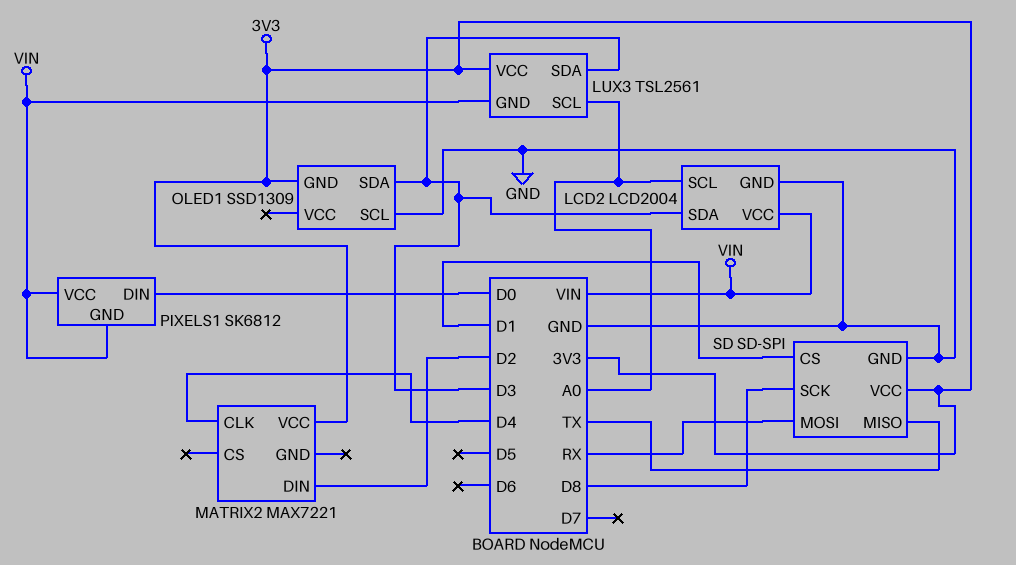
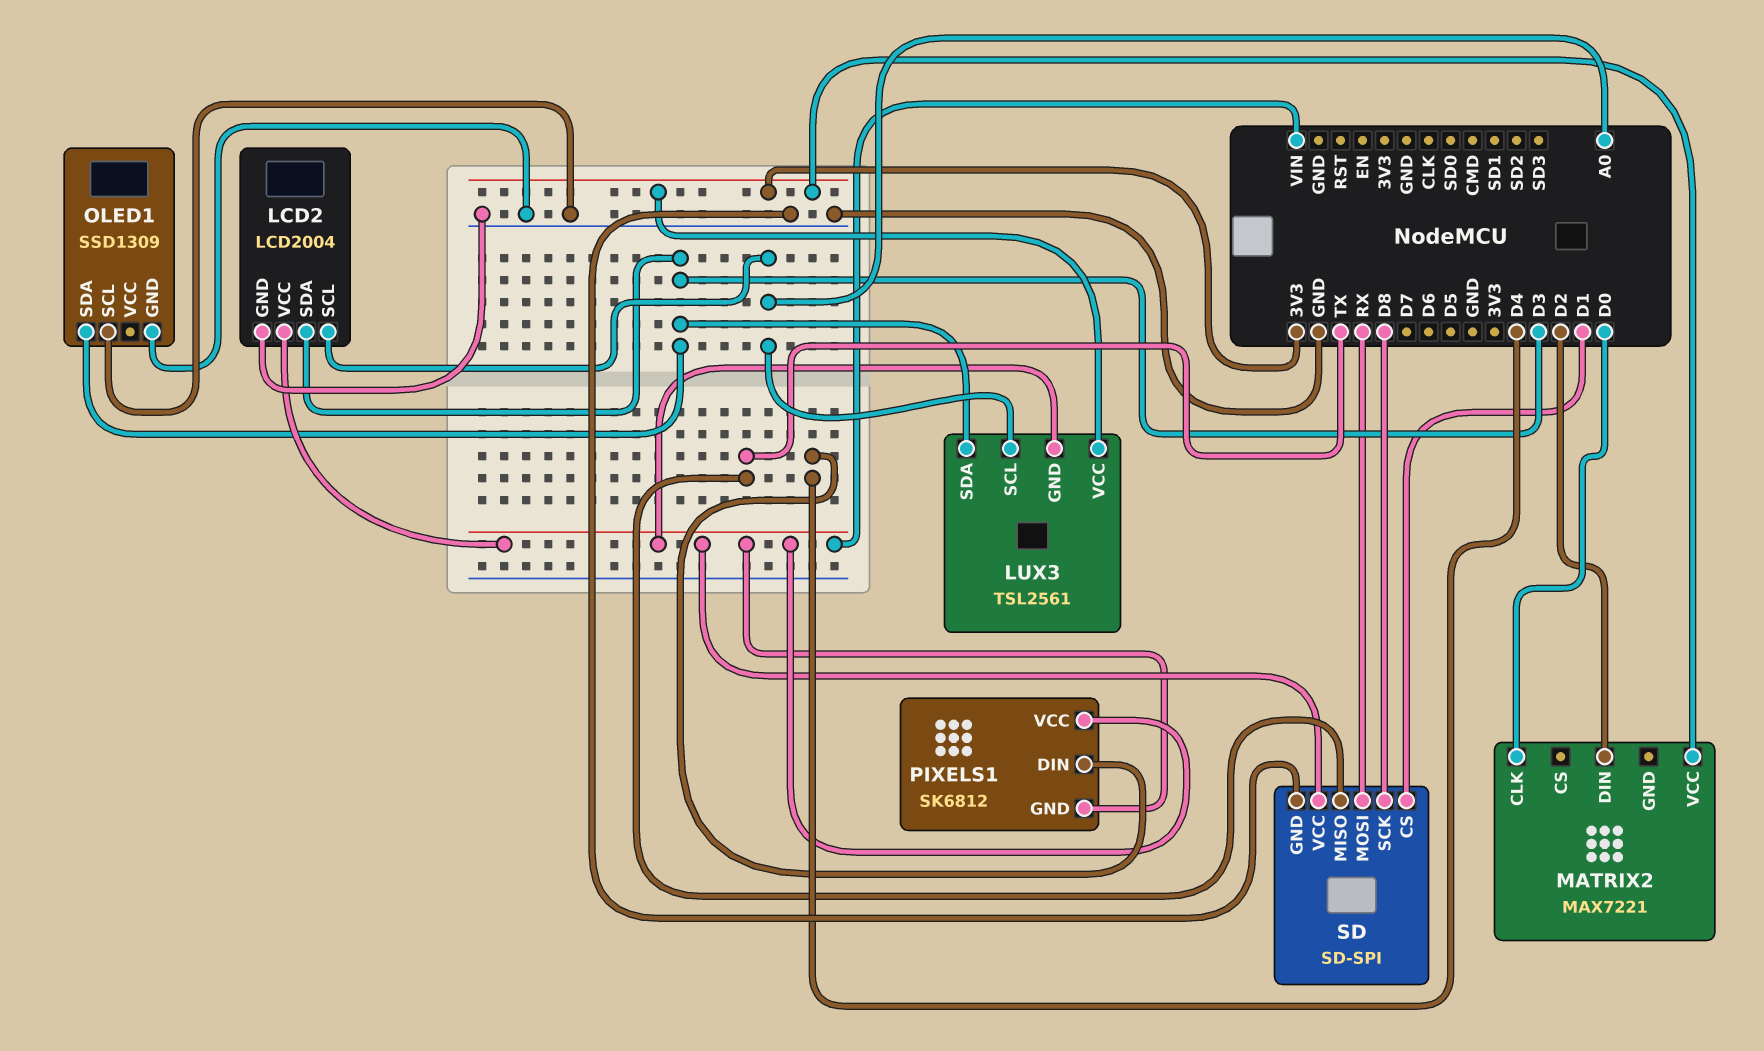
MATRIX2 pin CLK: D4 -> D0
OLED1 pin GND: 3V3 -> GND
PIXELS1 pin DIN: D0 -> D4
SD pin VCC: 3V3 -> VIN

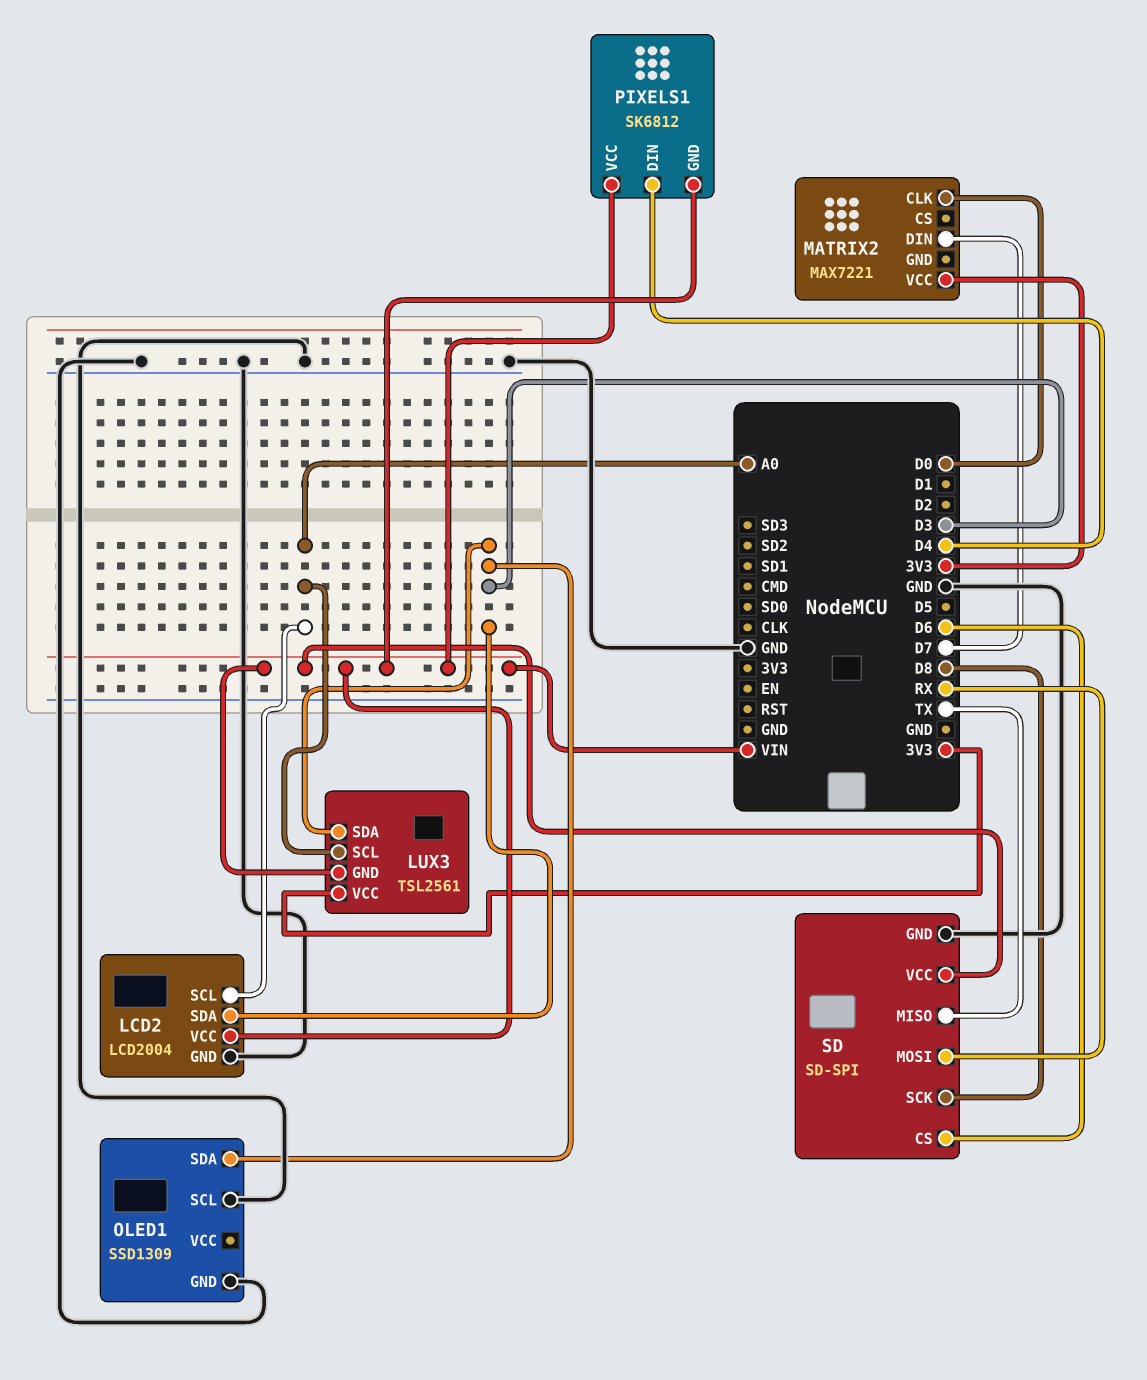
MATRIX2 pin DIN: D2 -> D7
SD pin CS: D1 -> D6

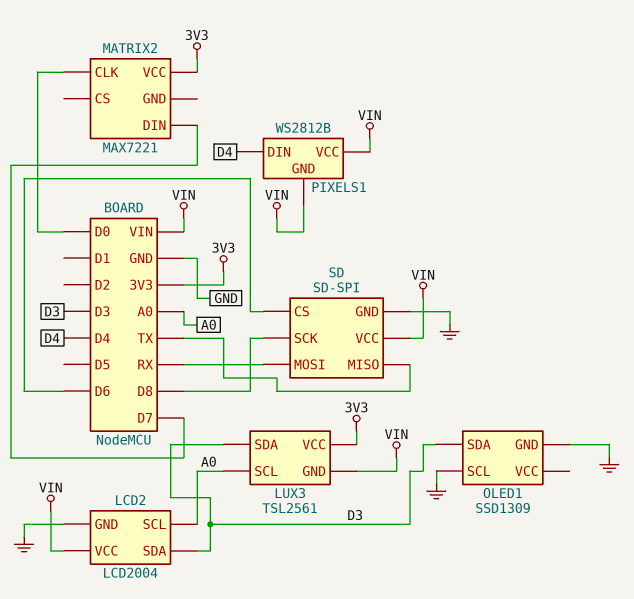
PIXELS1: SK6812 -> WS2812B

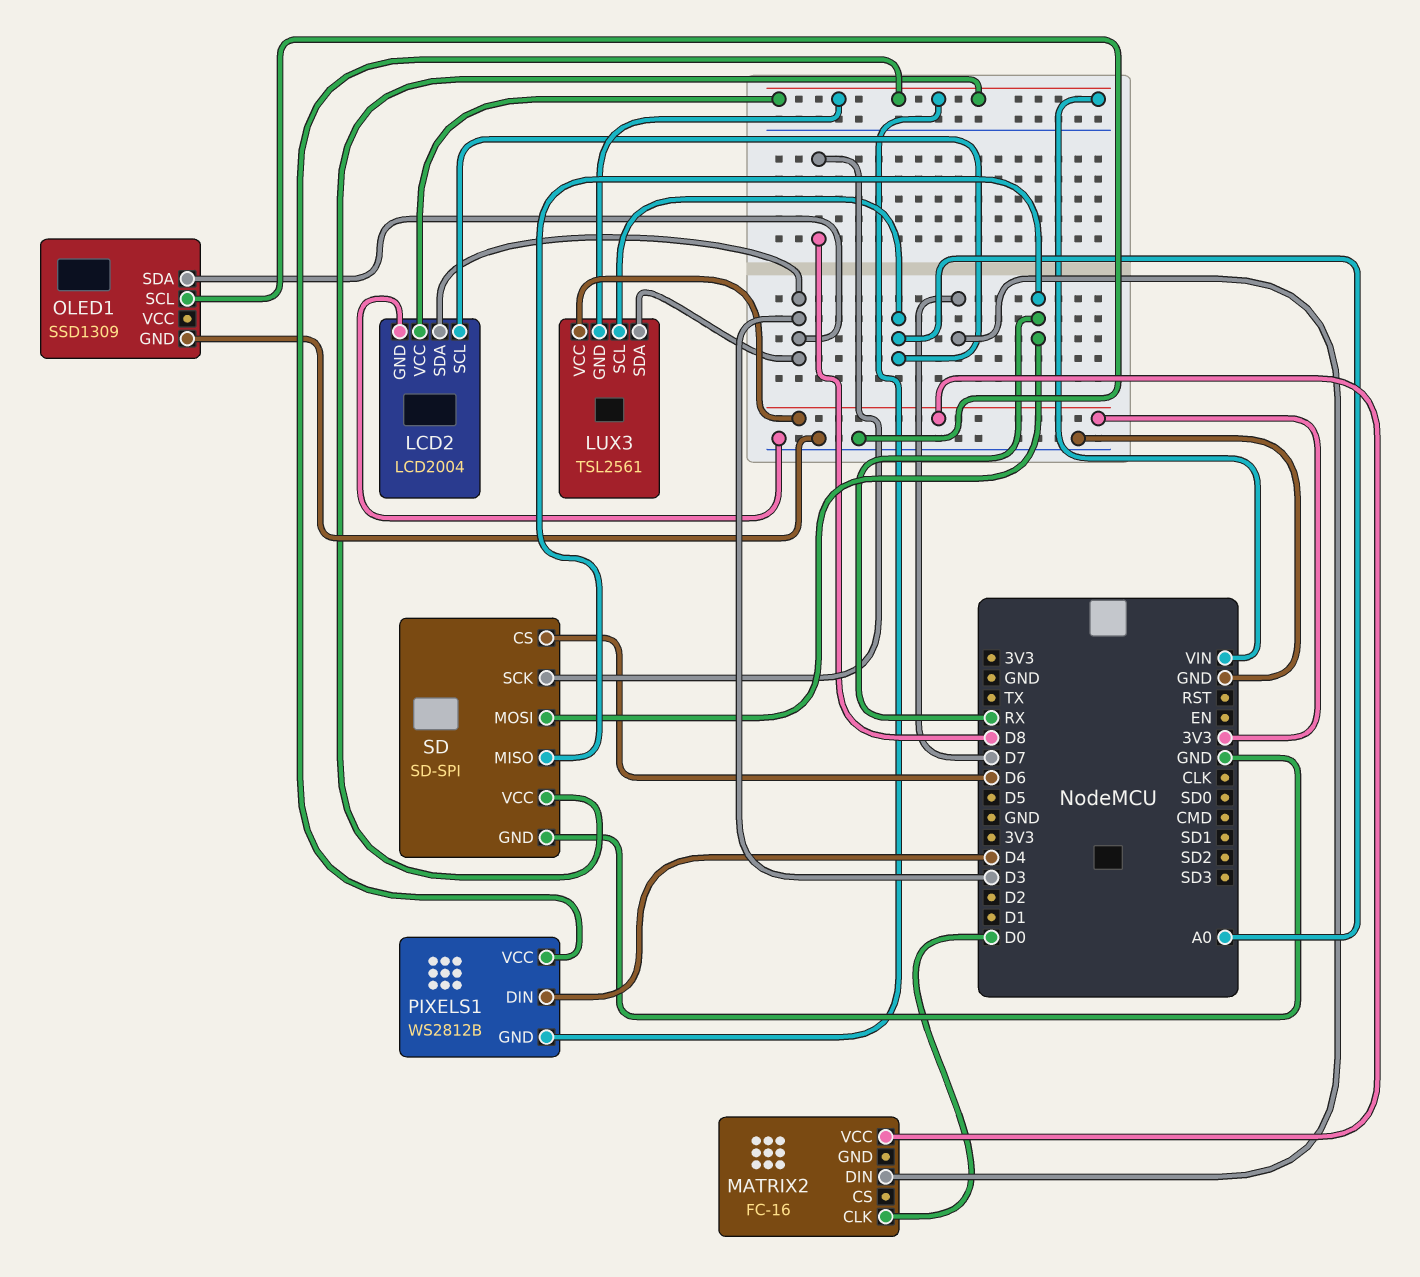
MATRIX2: MAX7221 -> FC-16
SD pin MISO: TX -> RX

